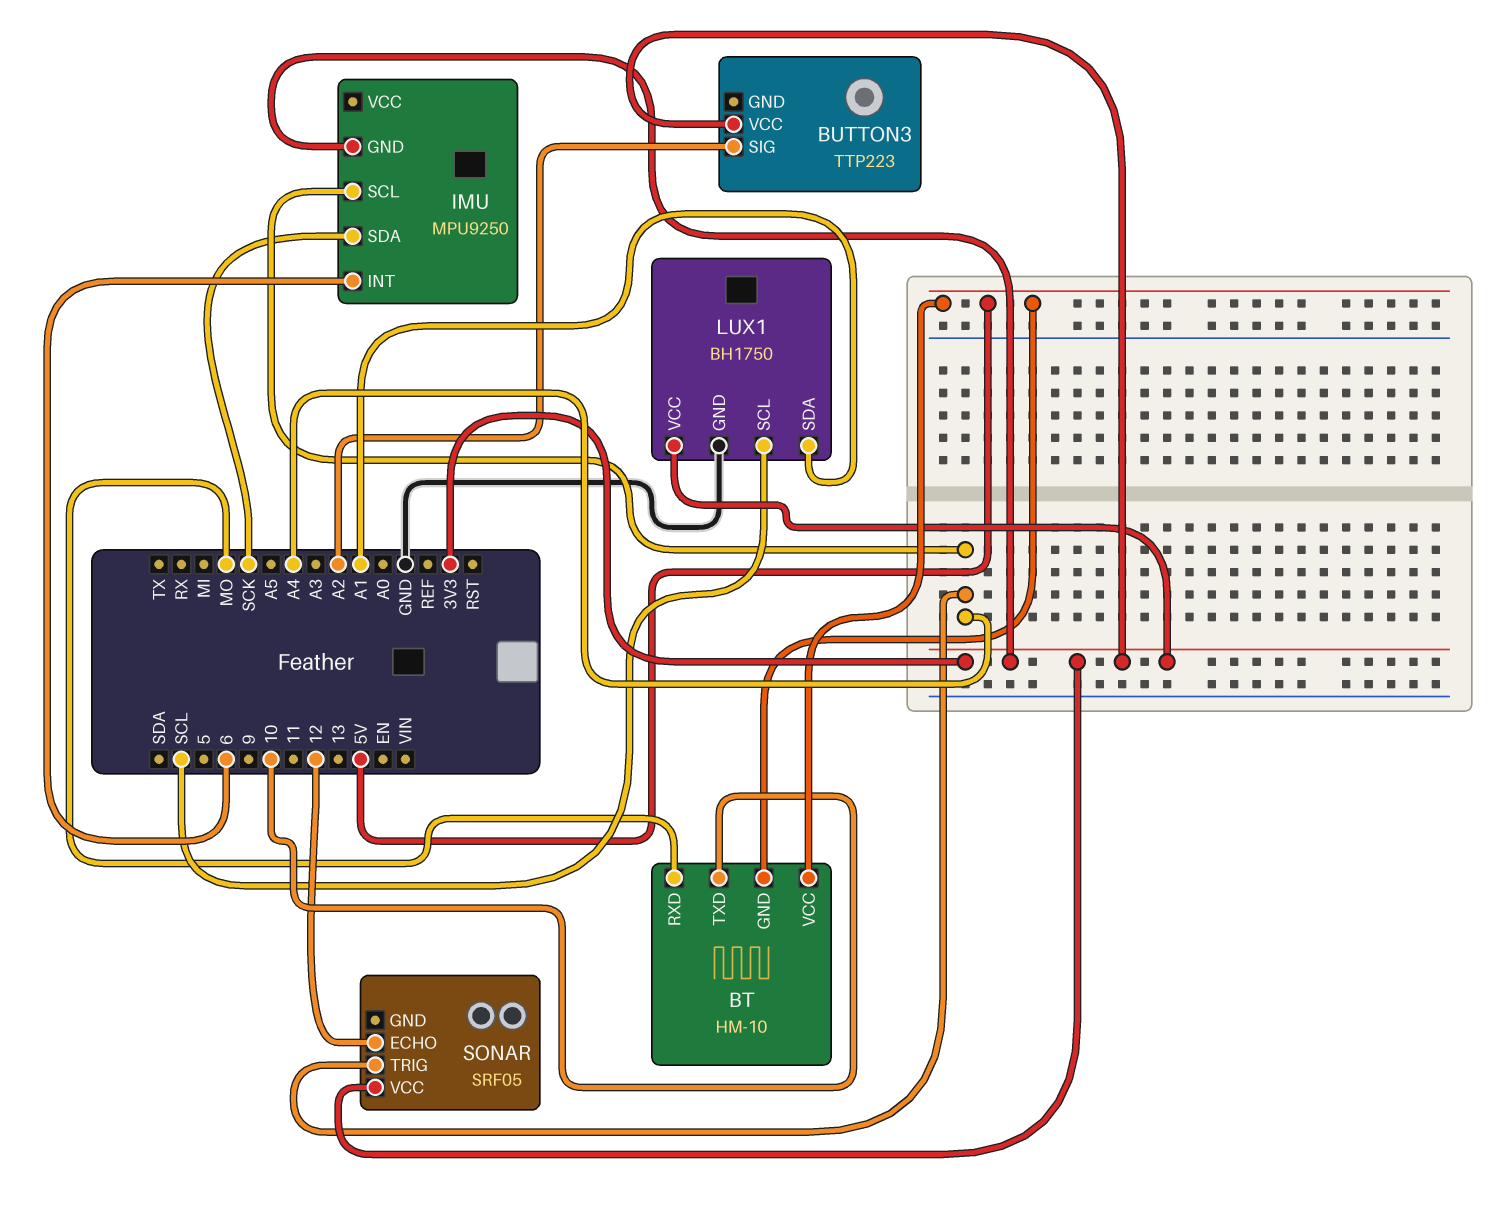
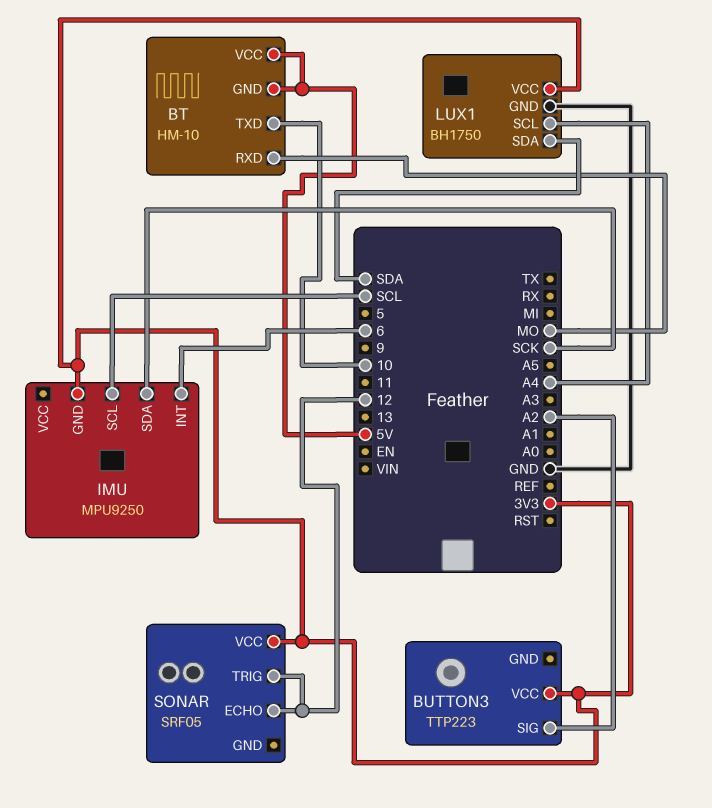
IMU pin SCL: A4 -> SCL
LUX1 pin SCL: SCL -> A4
LUX1 pin SDA: A1 -> SDA
SONAR pin TRIG: A4 -> 12

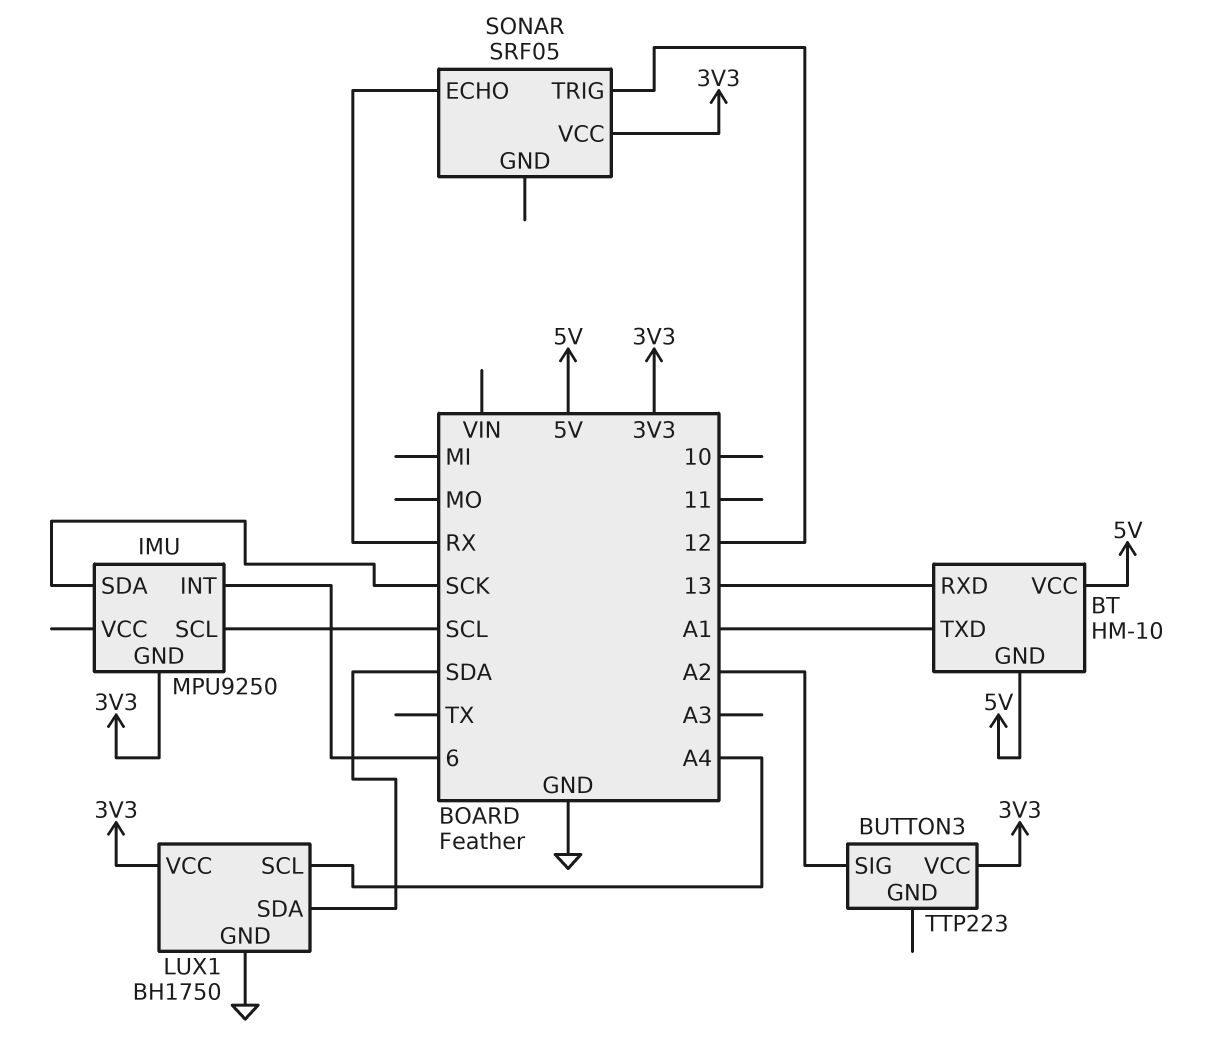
BT pin RXD: MO -> 13
BT pin TXD: 10 -> A1
SONAR pin ECHO: 12 -> RX

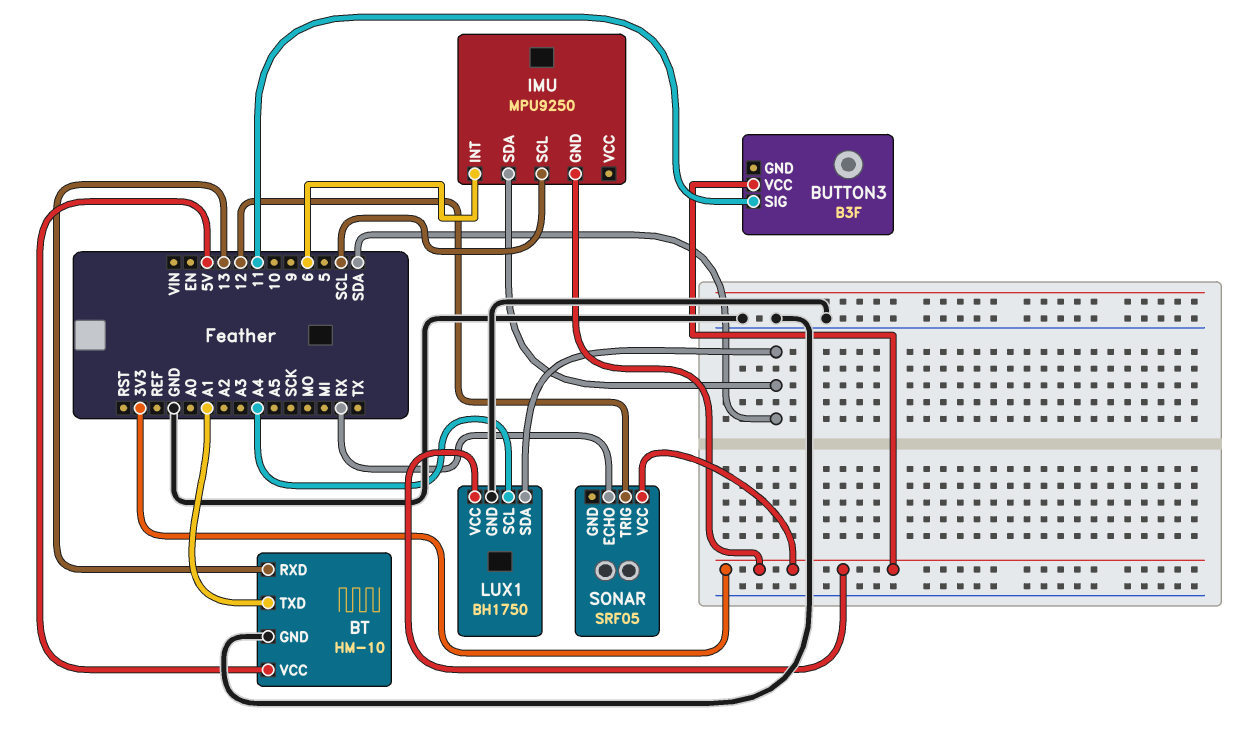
BT pin GND: 5V -> GND
BUTTON3: TTP223 -> B3F
BUTTON3 pin SIG: A2 -> 11
IMU pin SDA: SCK -> SDA

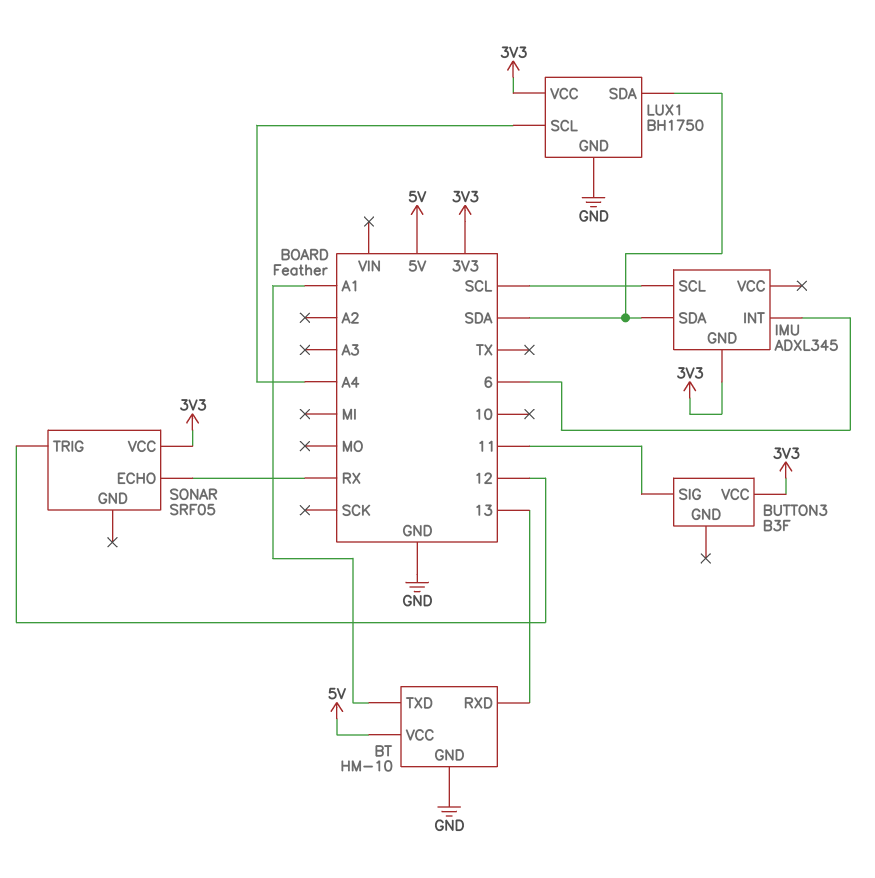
IMU: MPU9250 -> ADXL345

